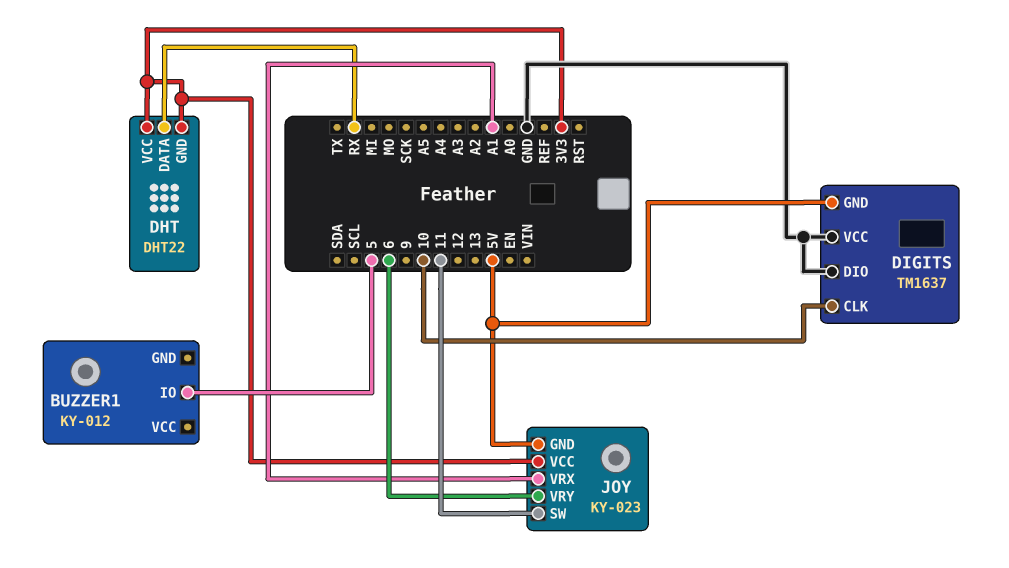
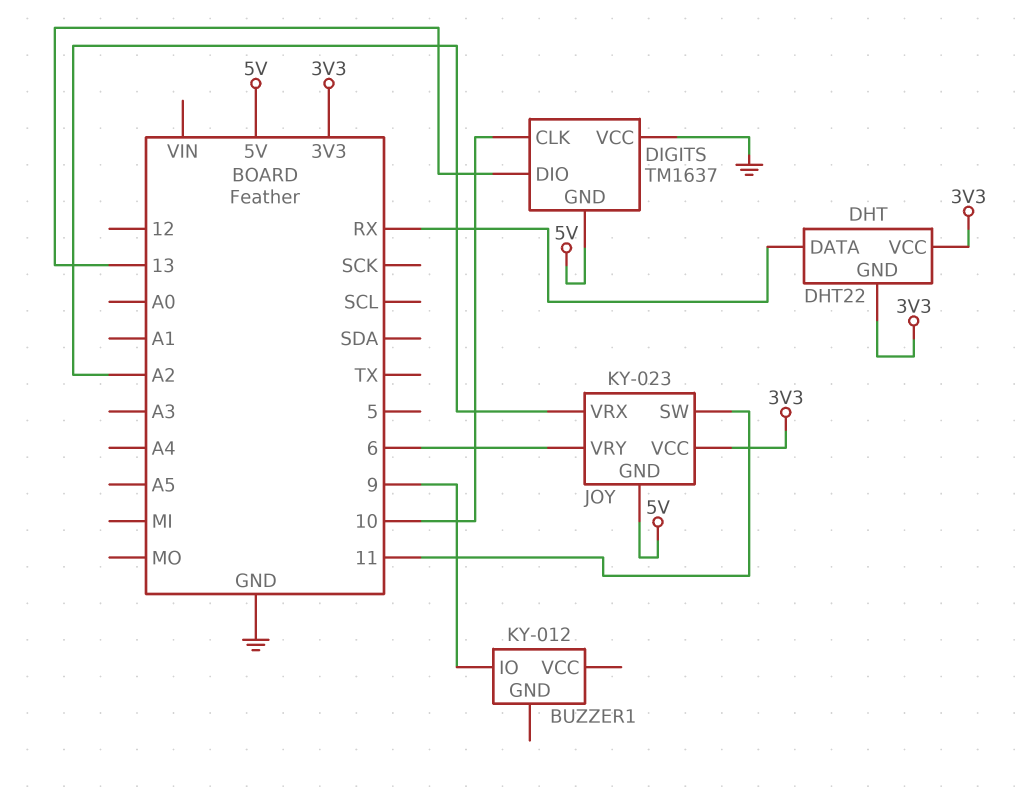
BUZZER1 pin IO: 5 -> 9
DIGITS pin DIO: GND -> 13
JOY pin VRX: A1 -> A2

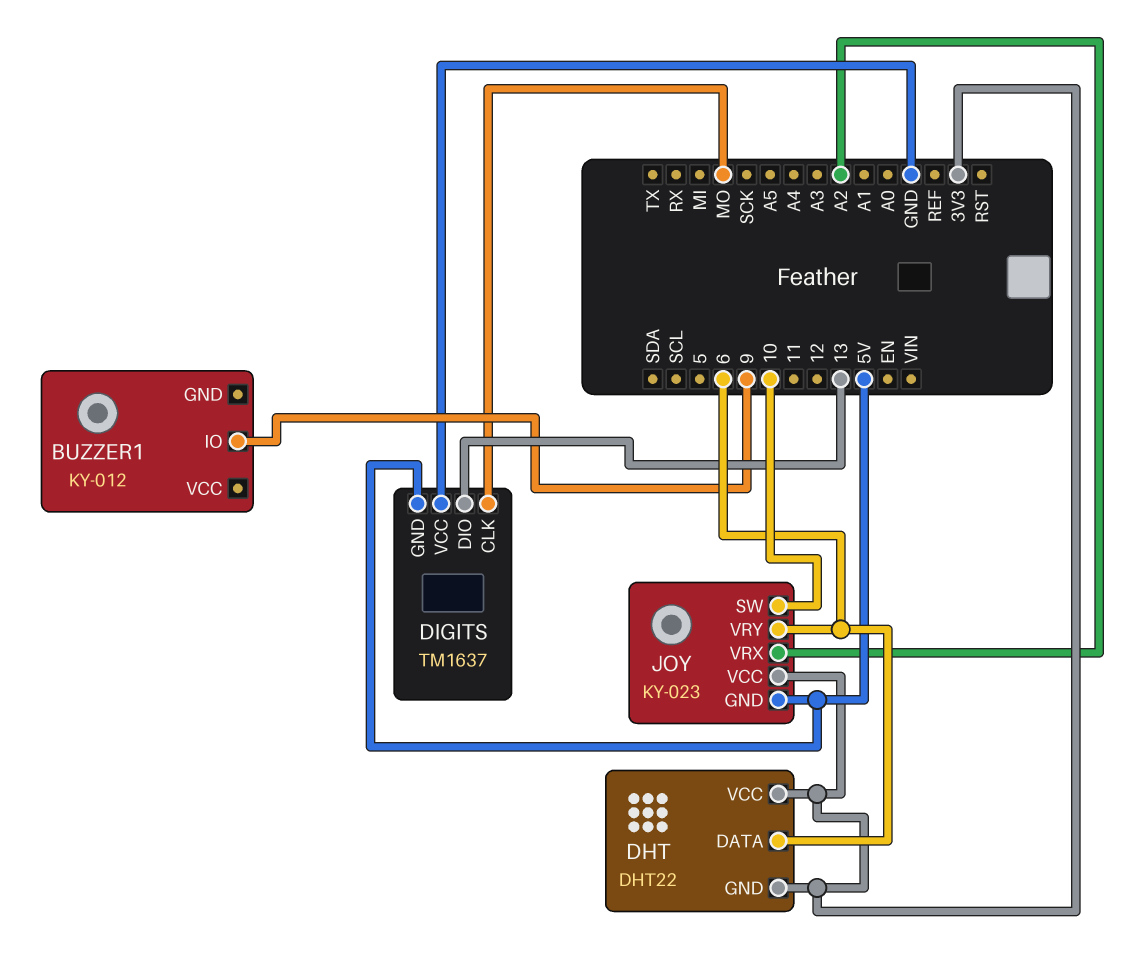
DHT pin DATA: RX -> 6
DIGITS pin CLK: 10 -> MO
JOY pin SW: 11 -> 10

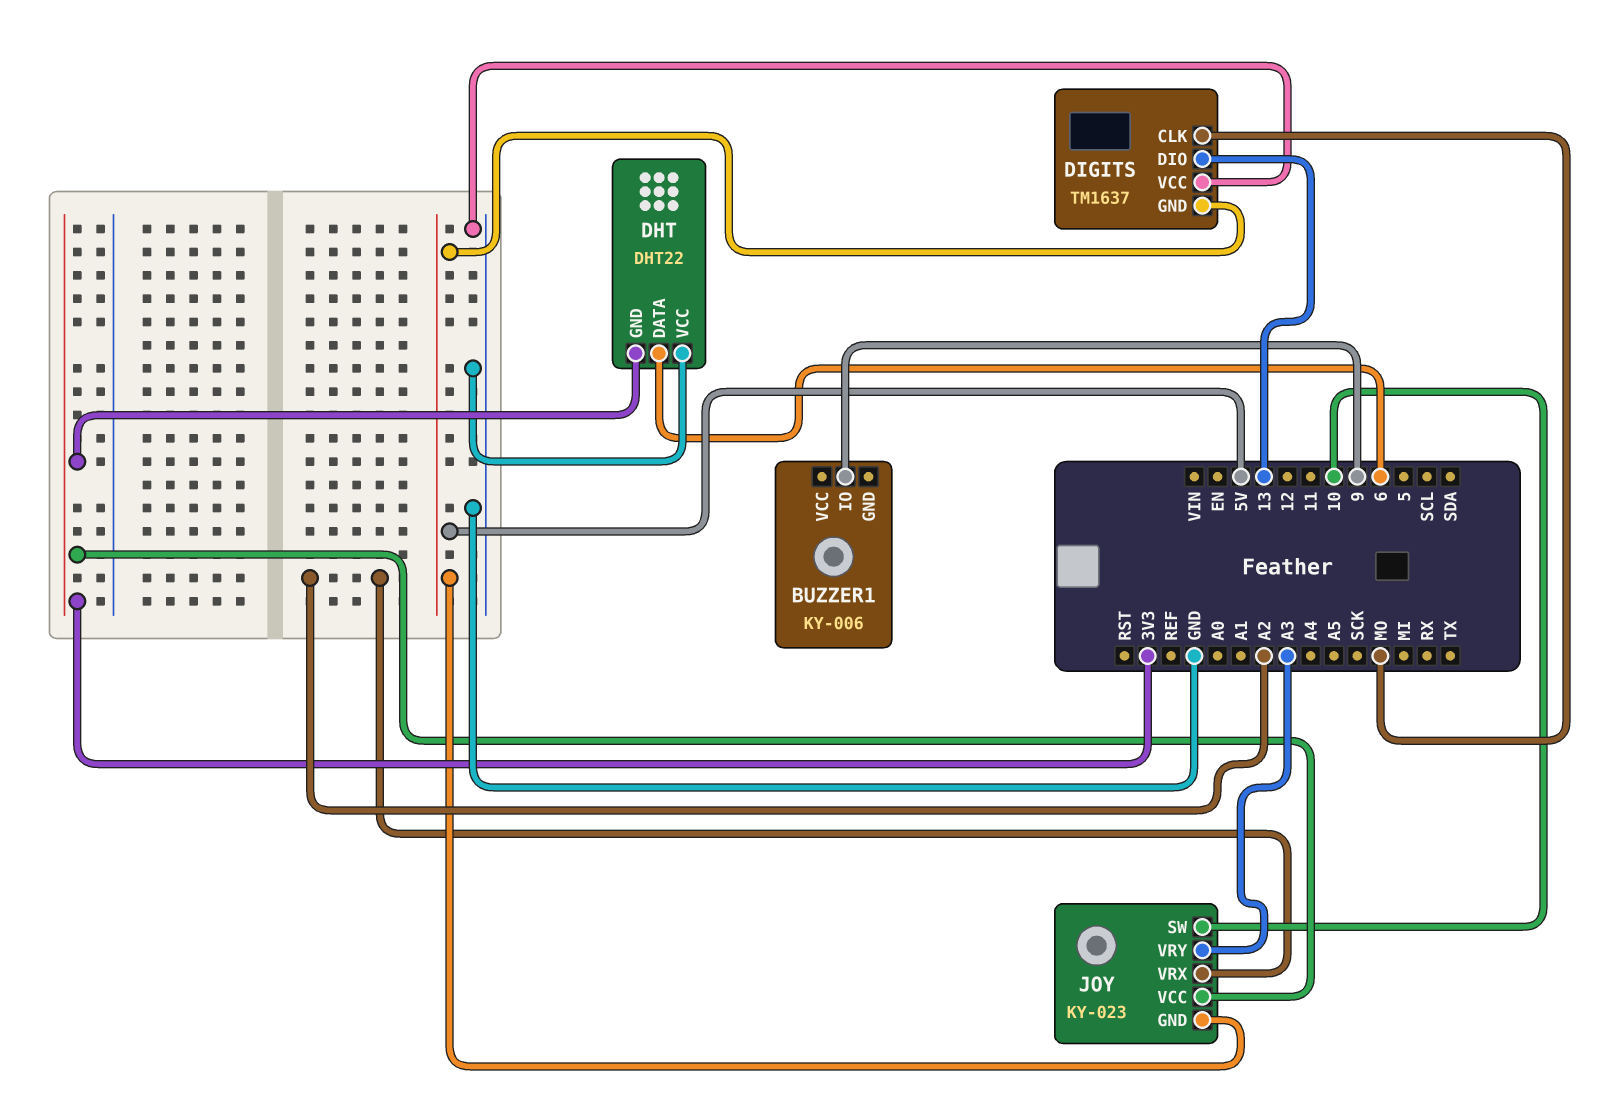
BUZZER1: KY-012 -> KY-006
DHT pin VCC: 3V3 -> GND
JOY pin VRY: 6 -> A3

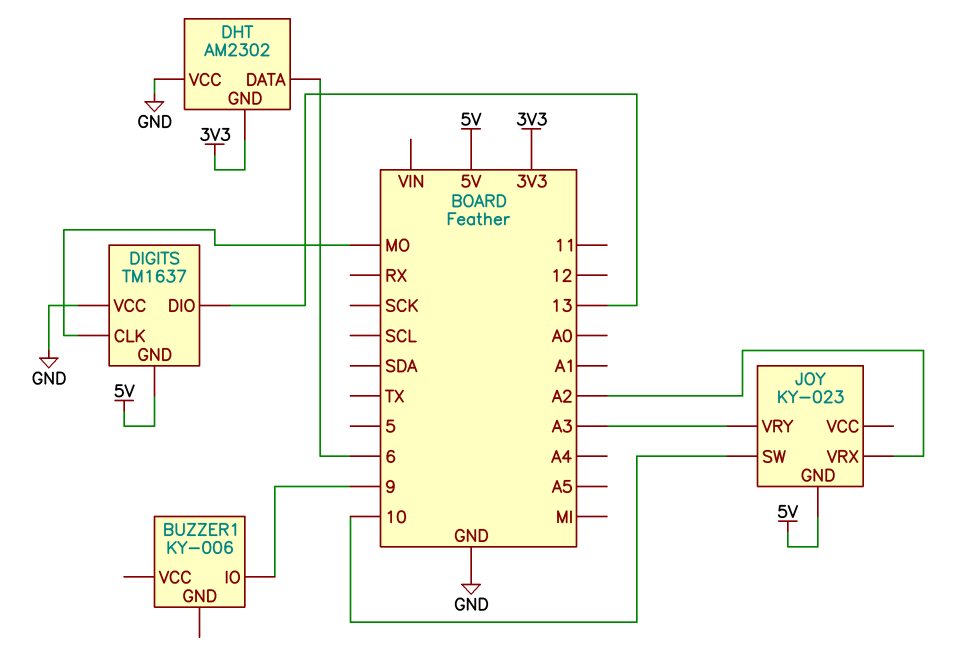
DHT: DHT22 -> AM2302
JOY pin VCC: 3V3 -> none

